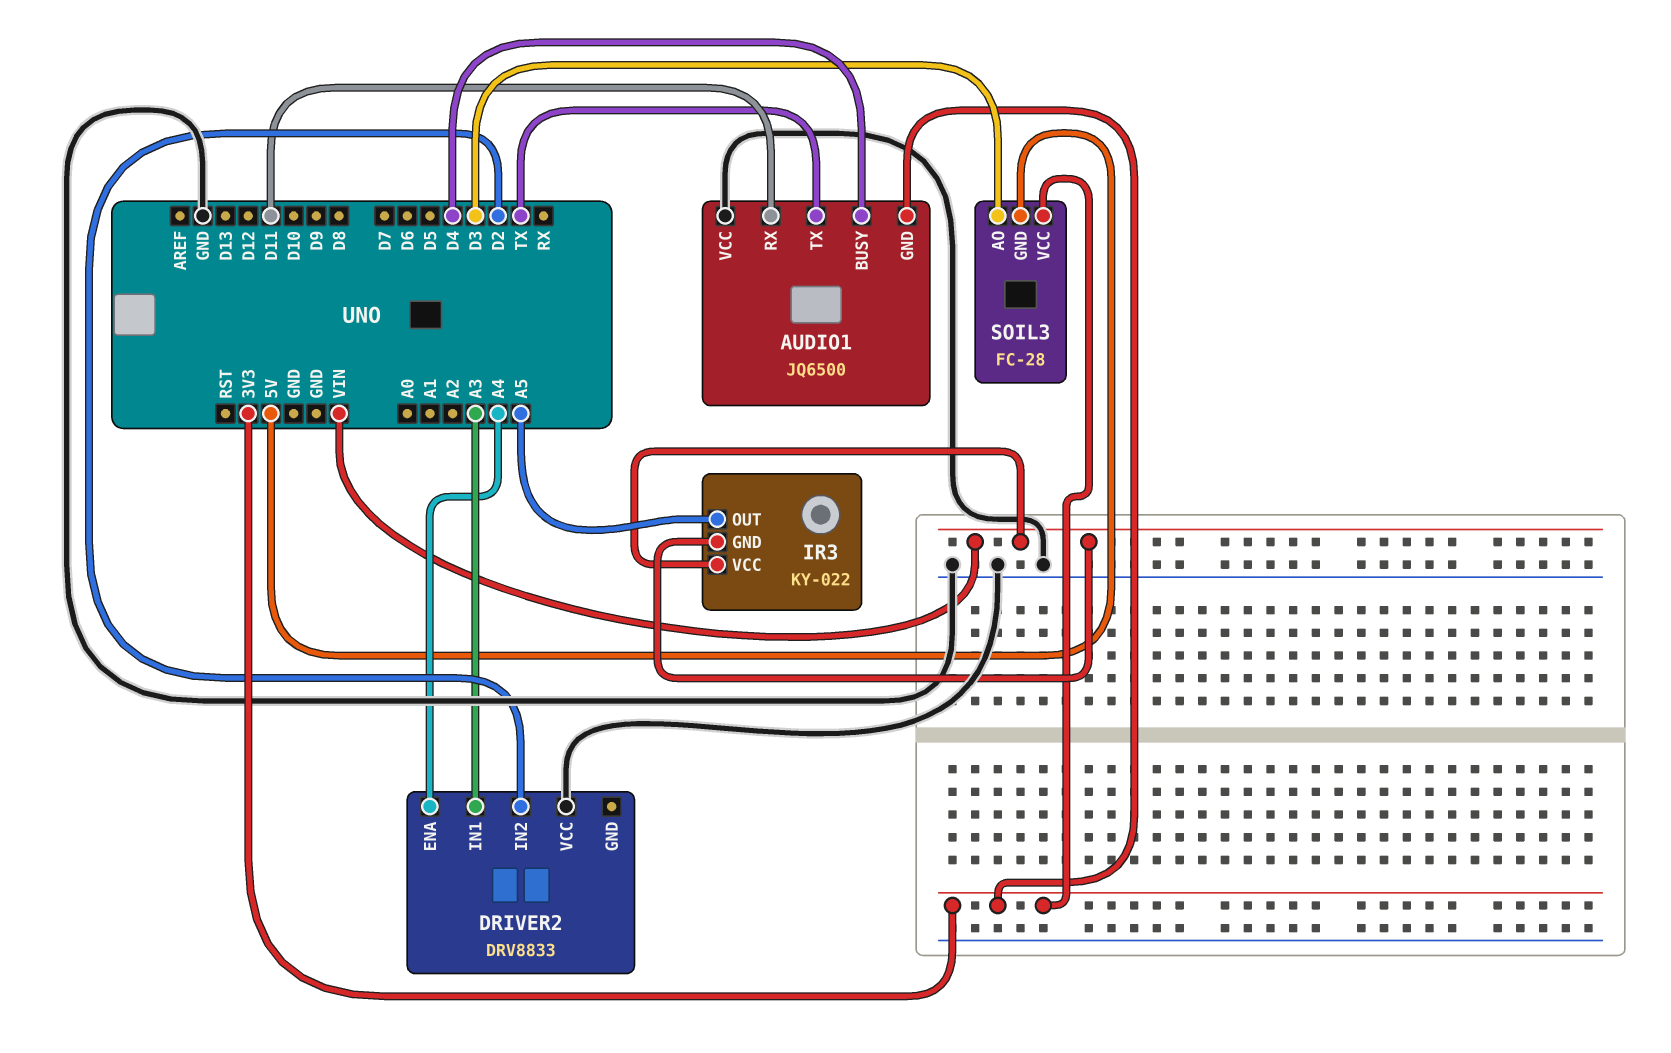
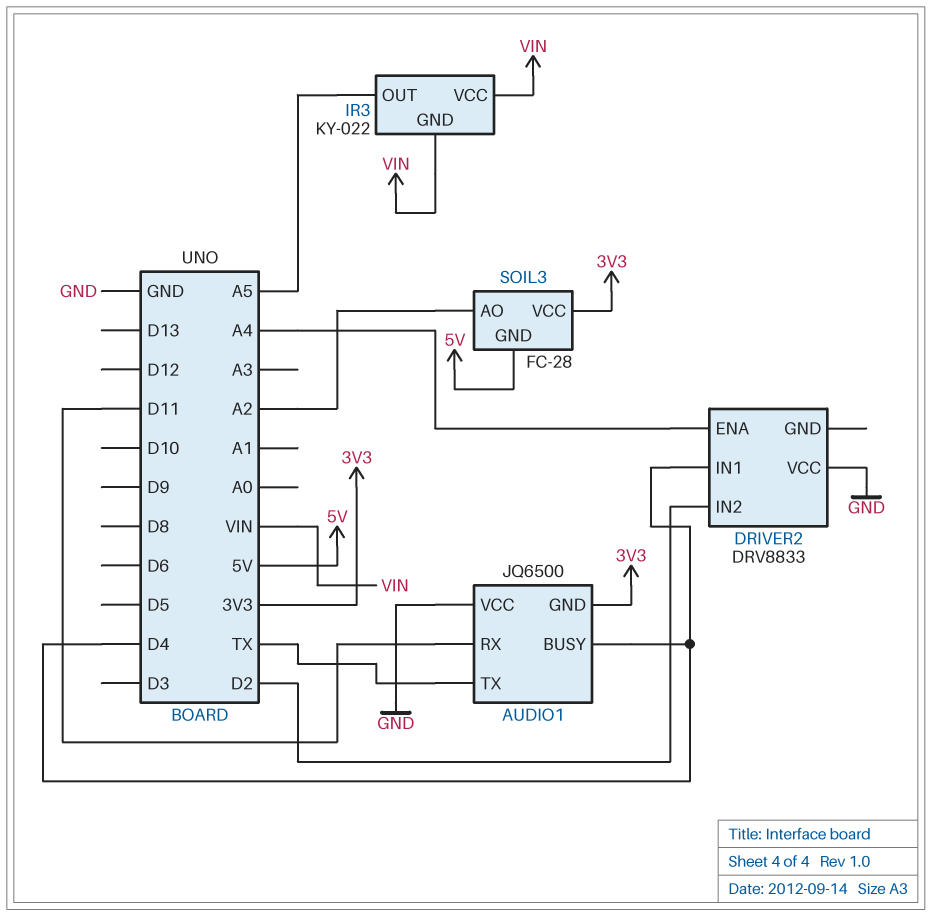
DRIVER2 pin IN1: A3 -> D4
SOIL3 pin AO: D3 -> A2

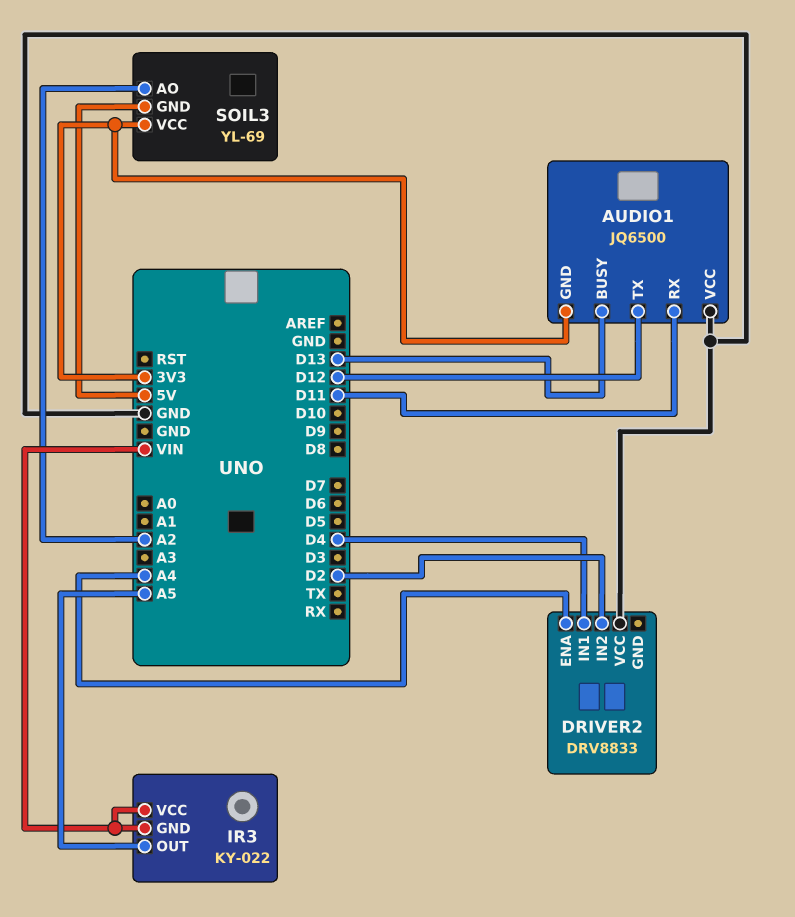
AUDIO1 pin BUSY: D4 -> D13
AUDIO1 pin TX: TX -> D12
SOIL3: FC-28 -> YL-69

